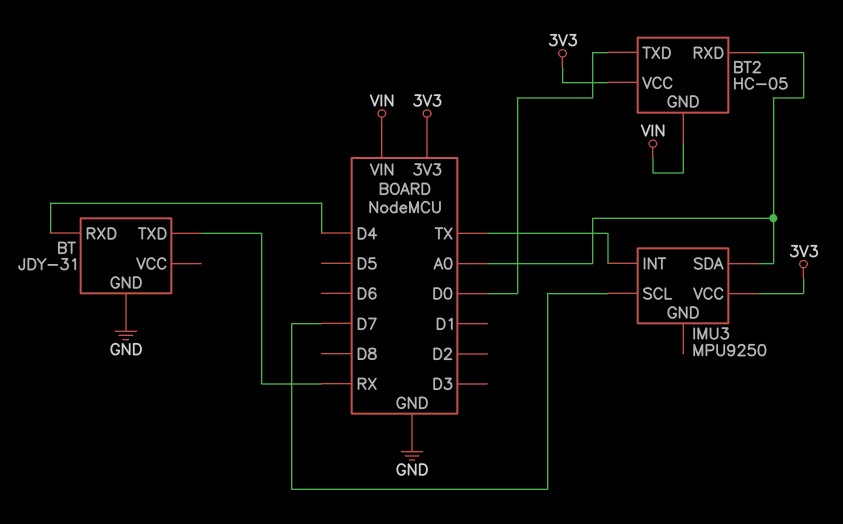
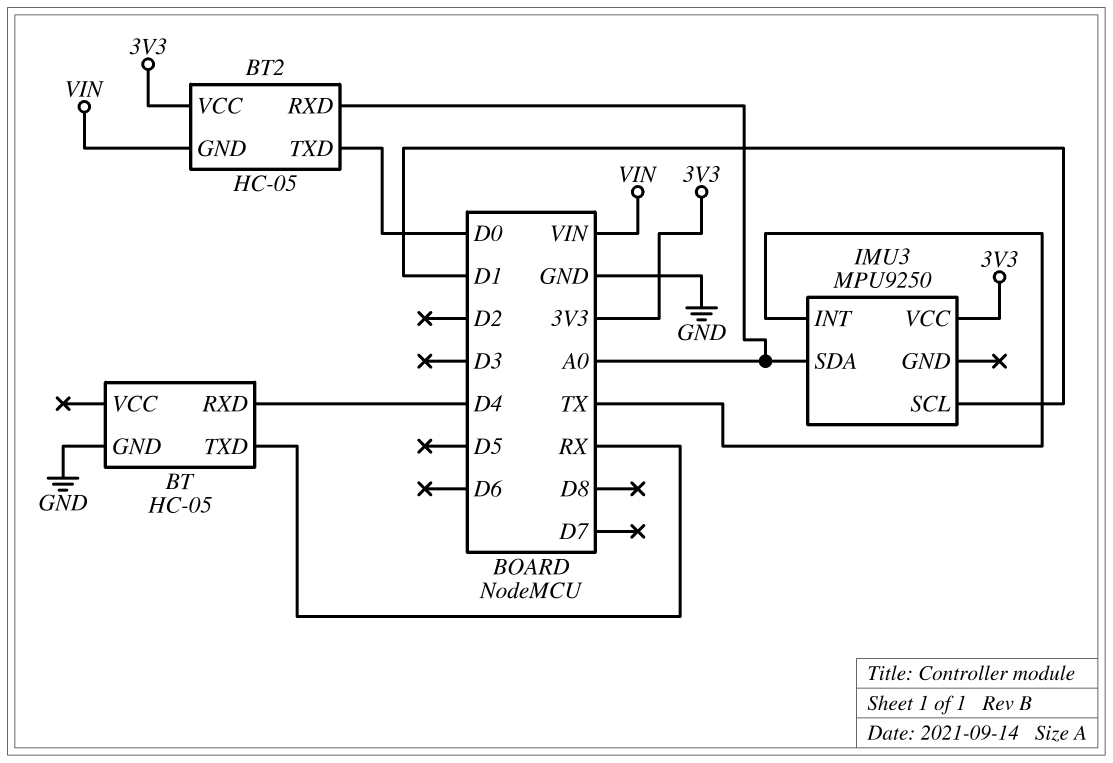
BT: JDY-31 -> HC-05
IMU3 pin SCL: D7 -> D1

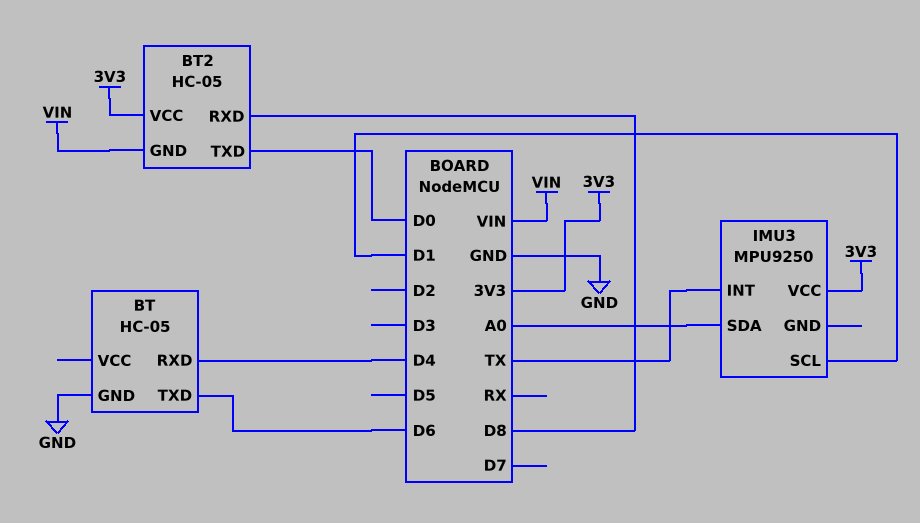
BT pin TXD: RX -> D6
BT2 pin RXD: A0 -> D8

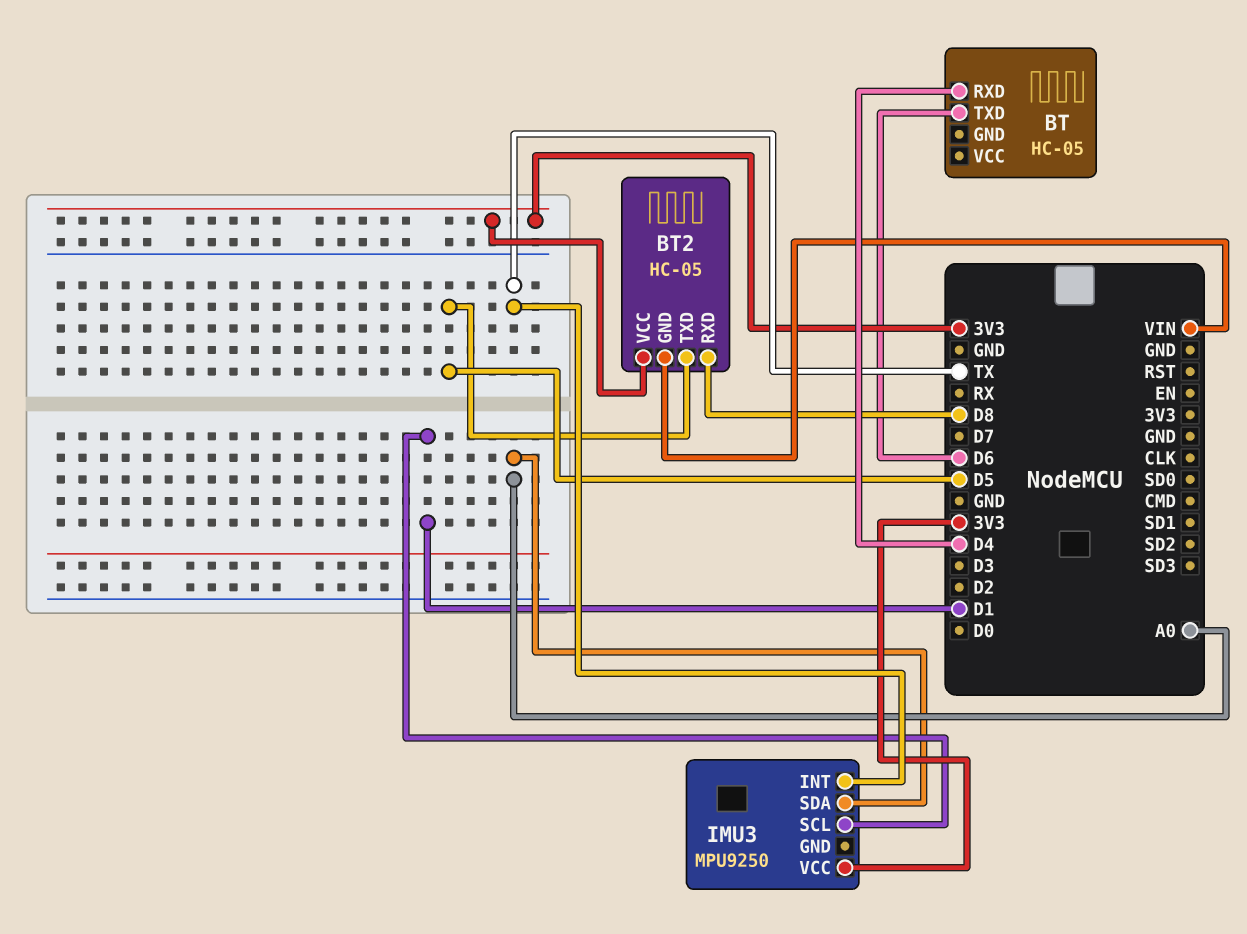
BT pin GND: GND -> none
BT2 pin TXD: D0 -> D5

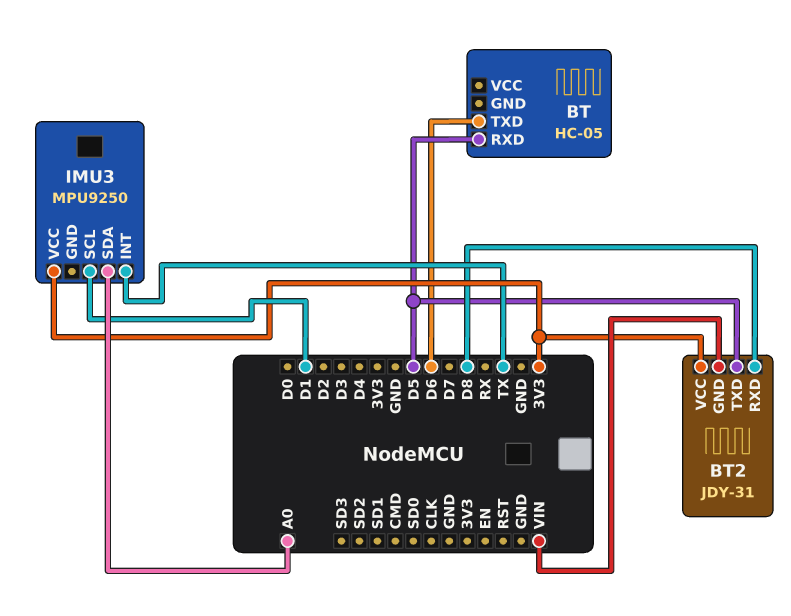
BT pin RXD: D4 -> D5
BT2: HC-05 -> JDY-31

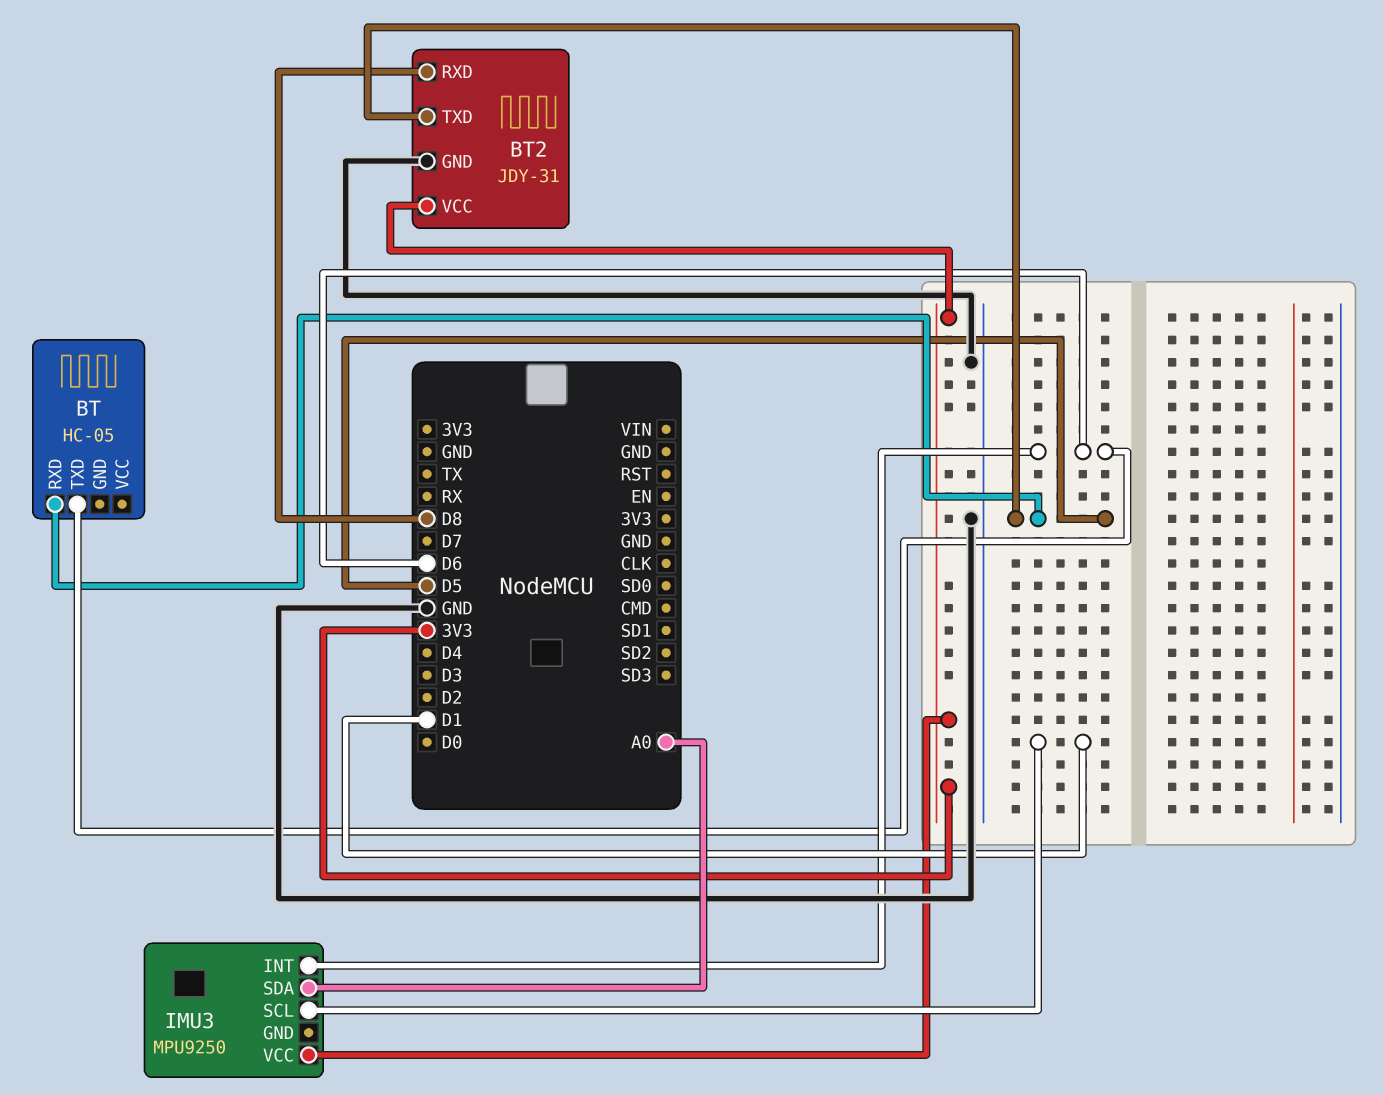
BT2 pin GND: VIN -> GND
IMU3 pin INT: TX -> D6

